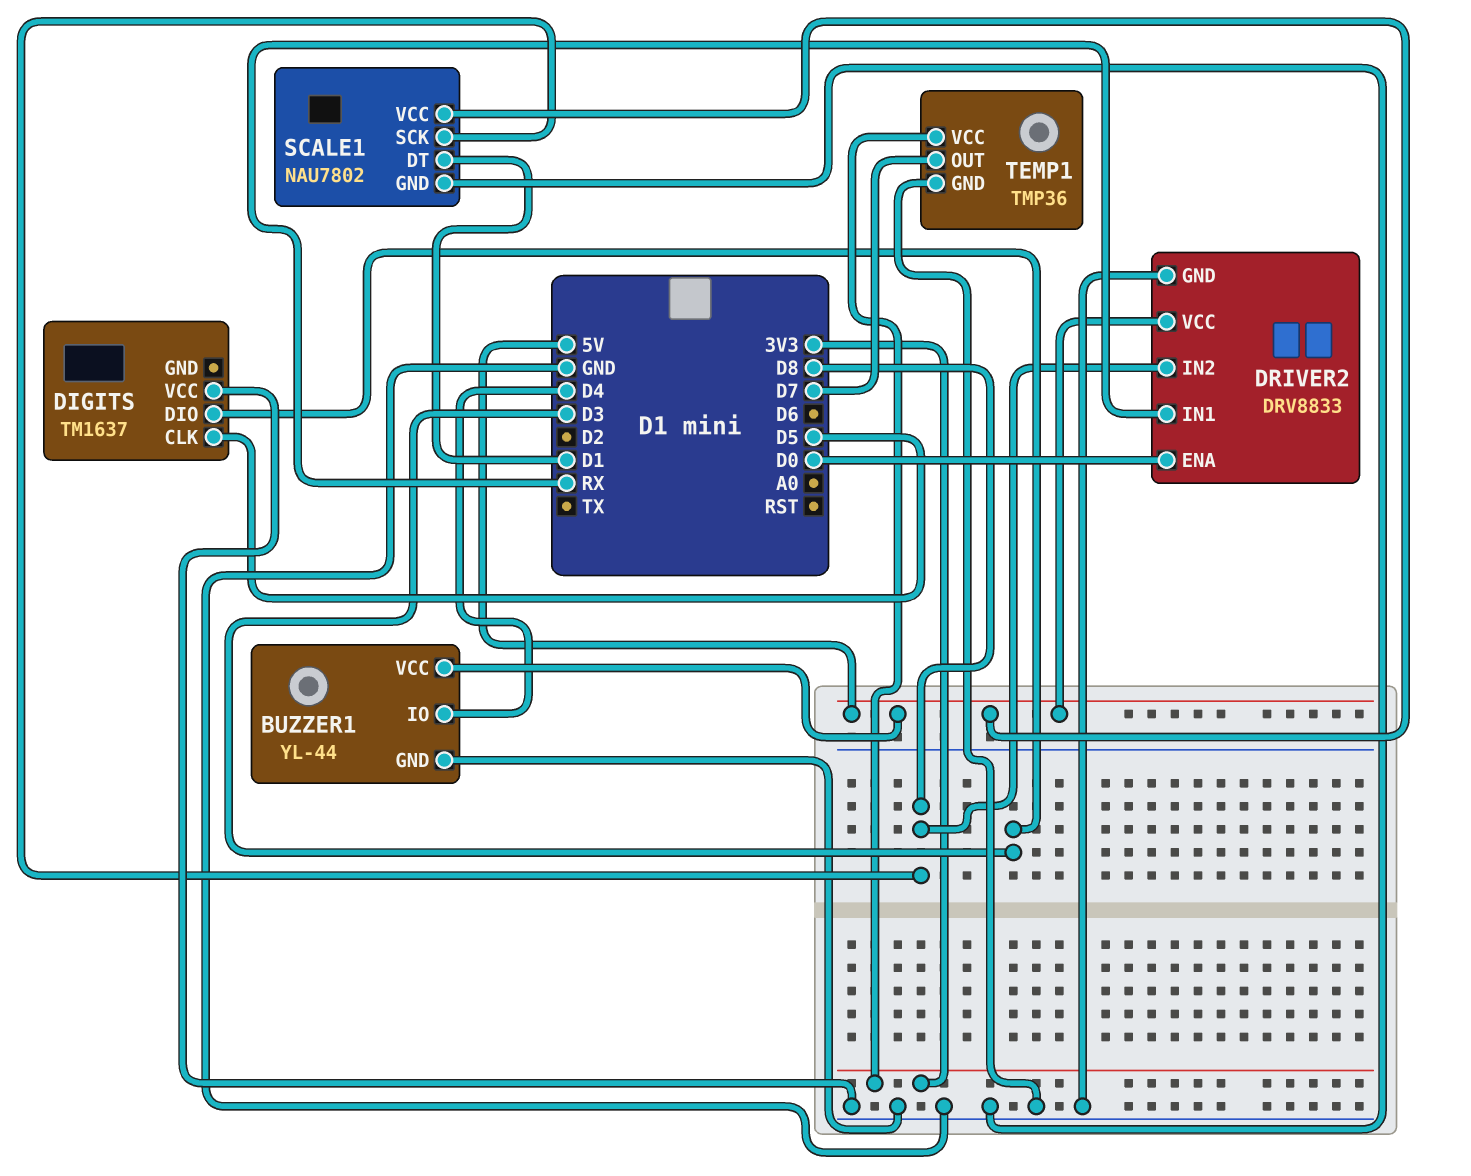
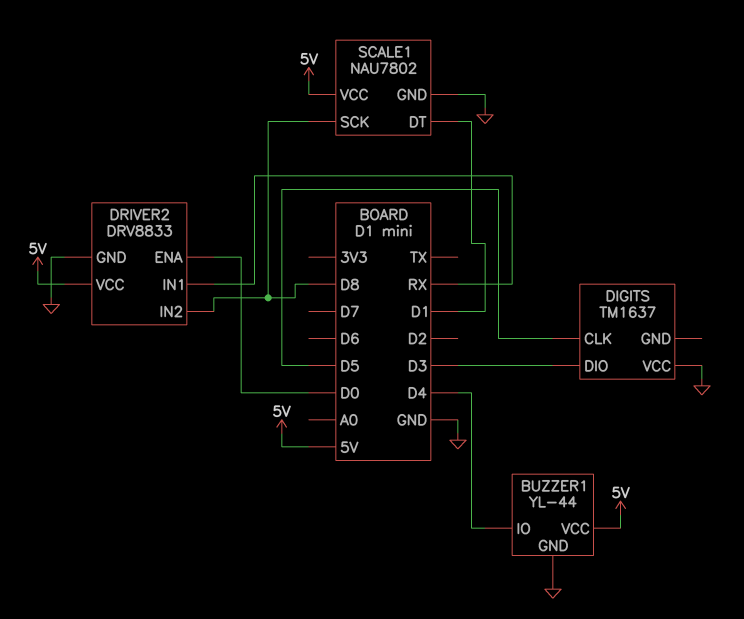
TEMP1: TMP36 -> none
TEMP1 pin GND: GND -> none
TEMP1 pin OUT: D7 -> none
TEMP1 pin VCC: 3V3 -> none

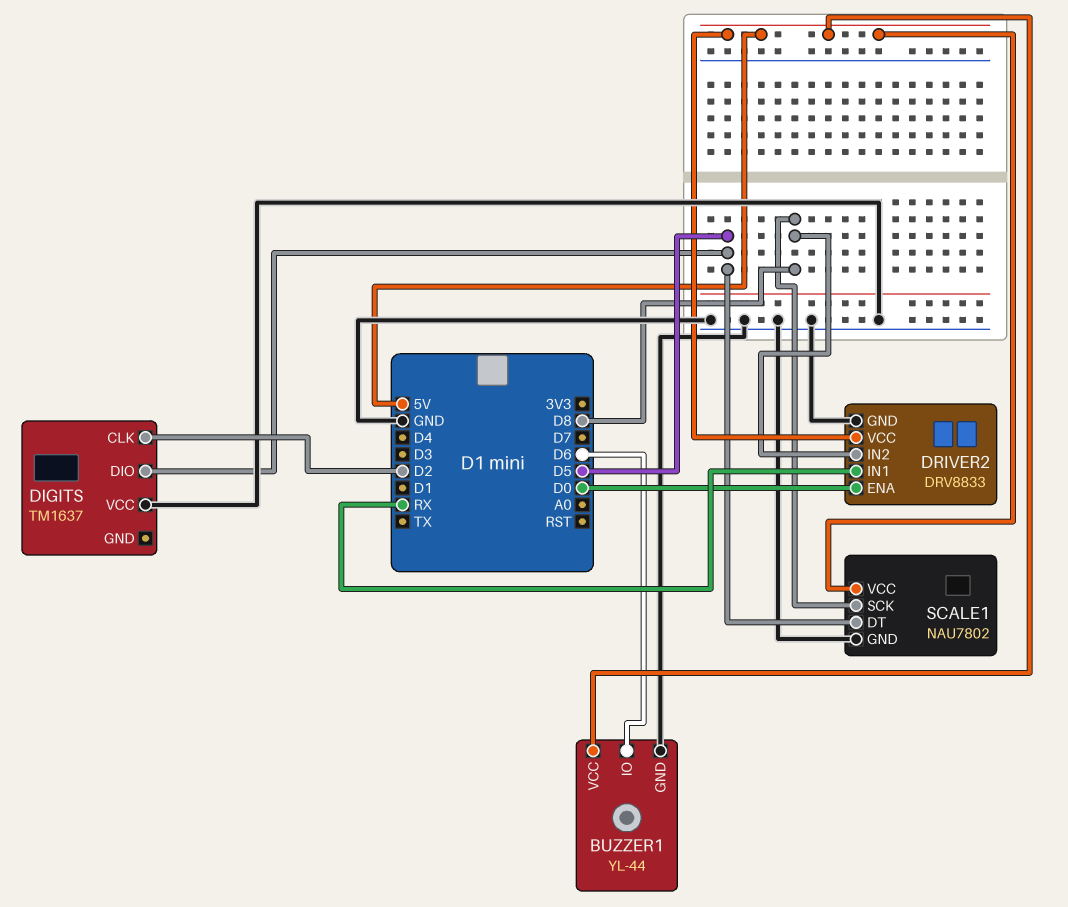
BUZZER1 pin IO: D4 -> D6
DIGITS pin CLK: D5 -> D2
DIGITS pin DIO: D3 -> D5
SCALE1 pin DT: D1 -> D5

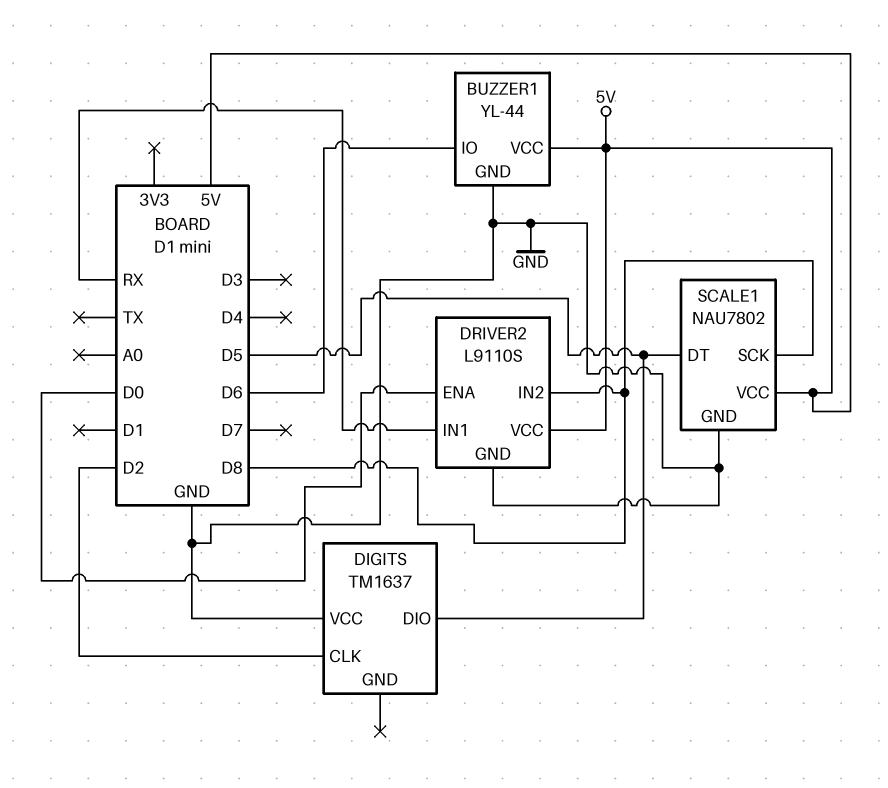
DRIVER2: DRV8833 -> L9110S

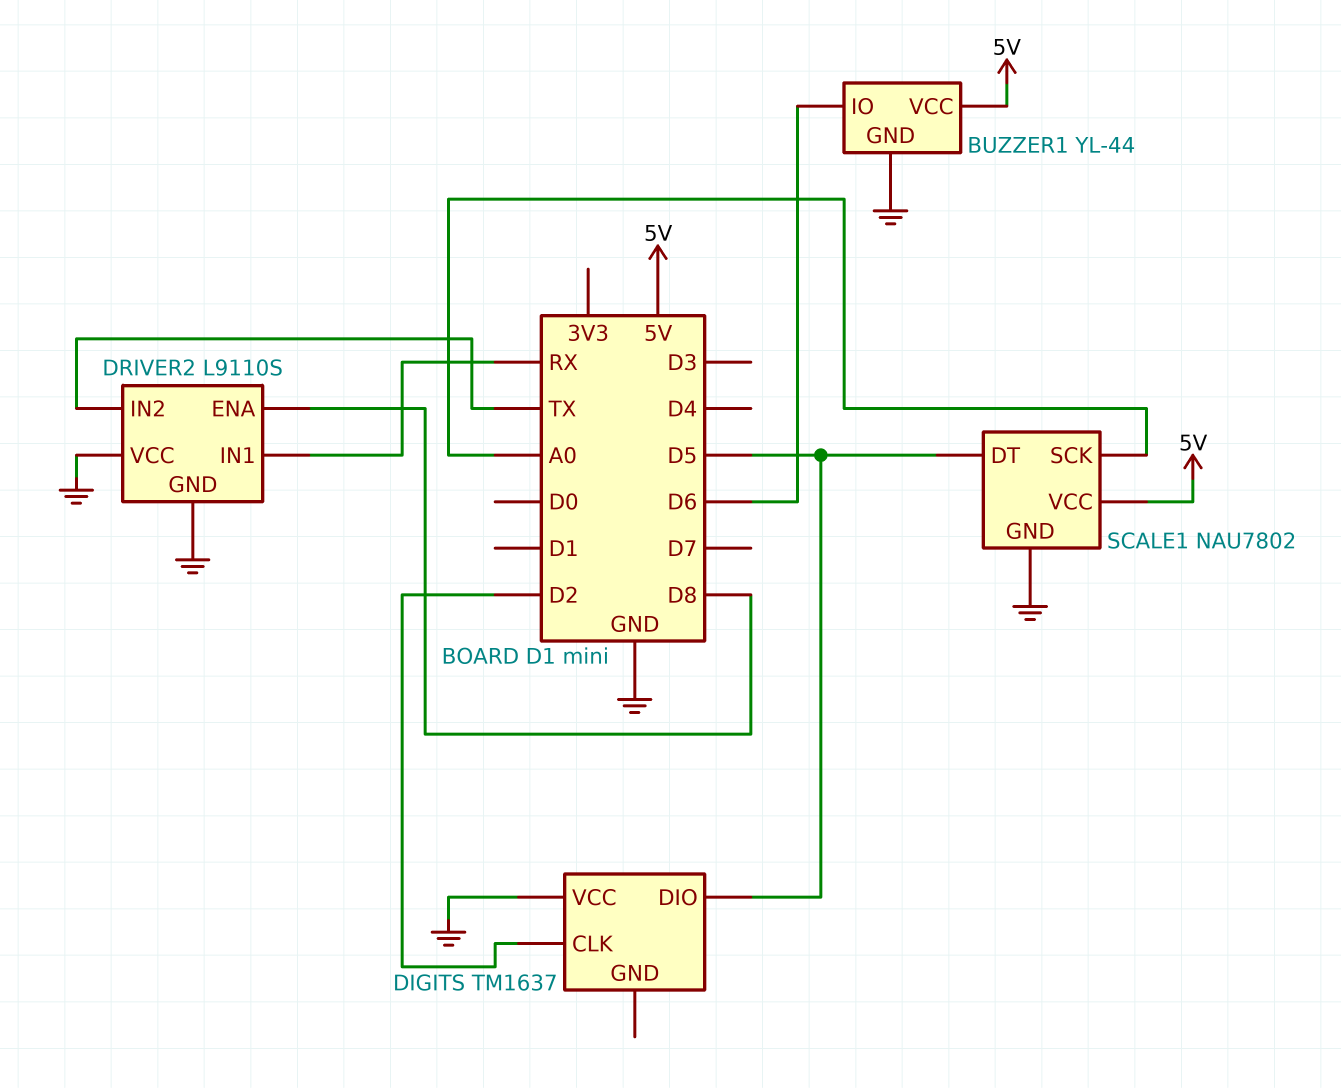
DRIVER2 pin ENA: D0 -> D8
DRIVER2 pin IN2: D8 -> TX
DRIVER2 pin VCC: 5V -> GND
SCALE1 pin SCK: D8 -> A0

